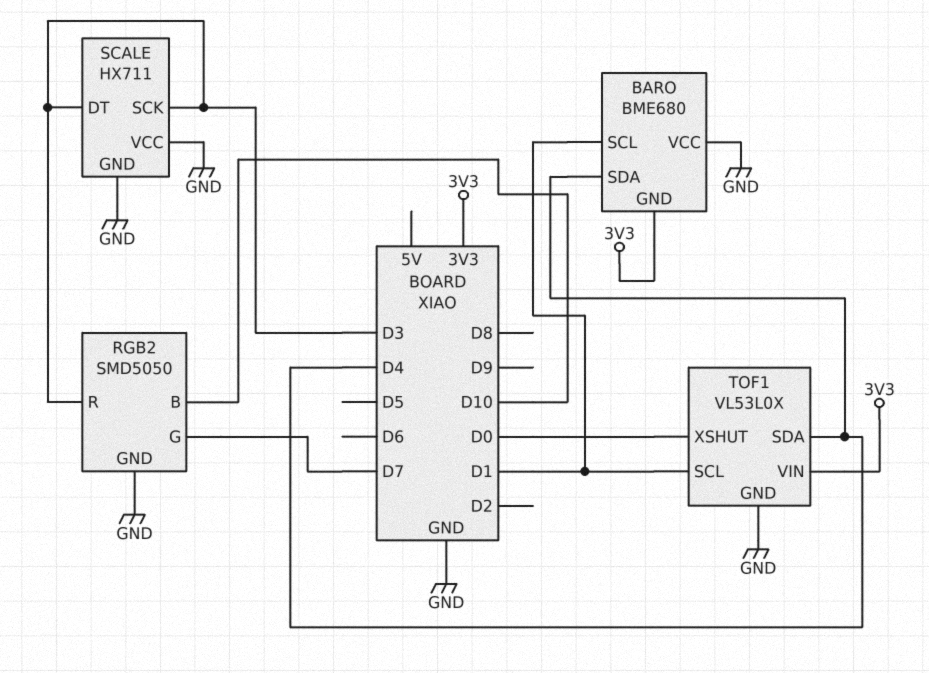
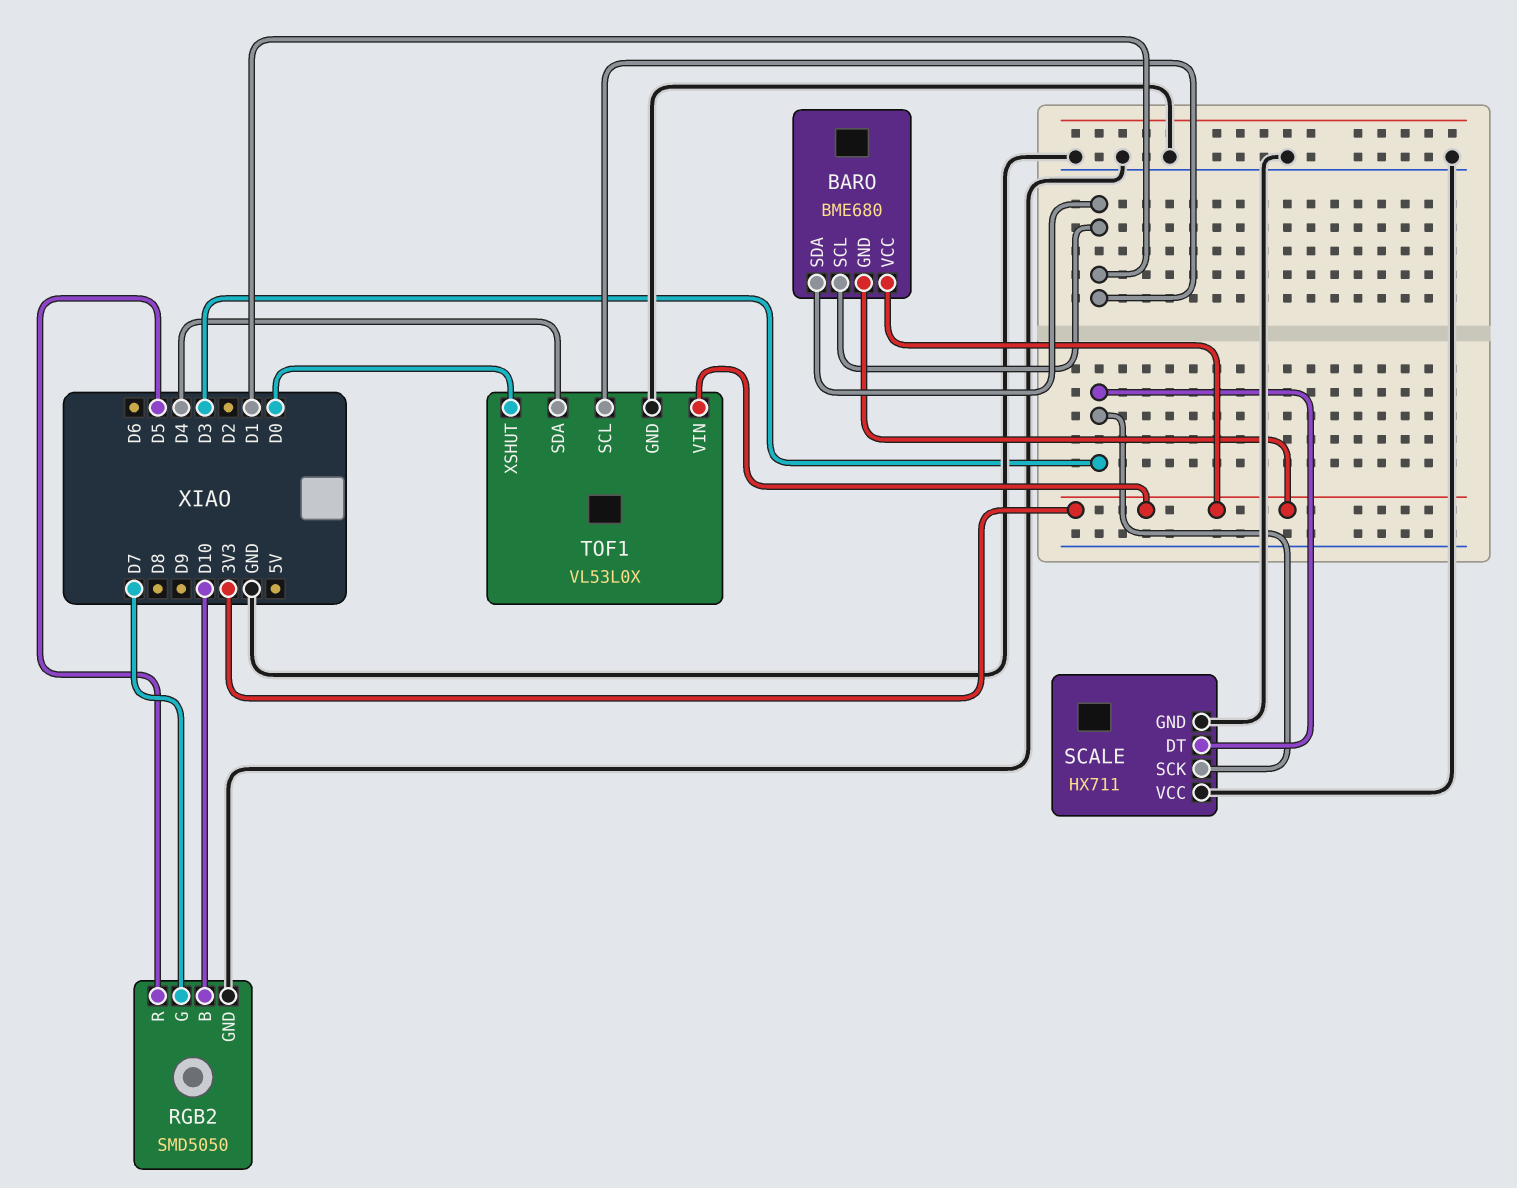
BARO pin SDA: D4 -> D1
BARO pin VCC: GND -> 3V3
RGB2 pin R: D3 -> D5

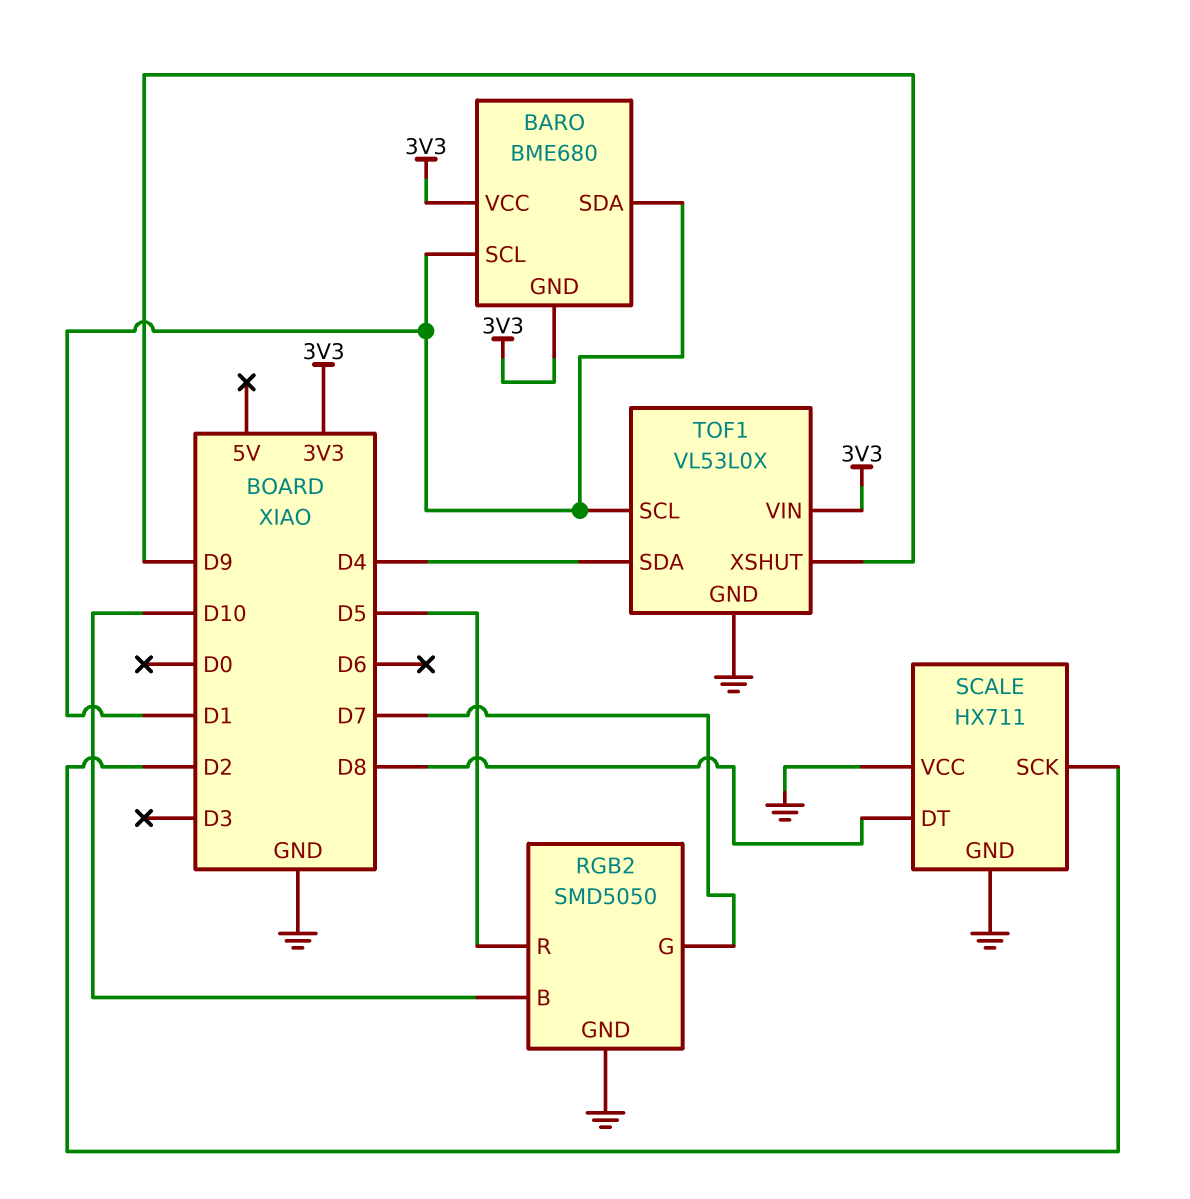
SCALE pin DT: D3 -> D8
SCALE pin SCK: D3 -> D2
TOF1 pin XSHUT: D0 -> D9

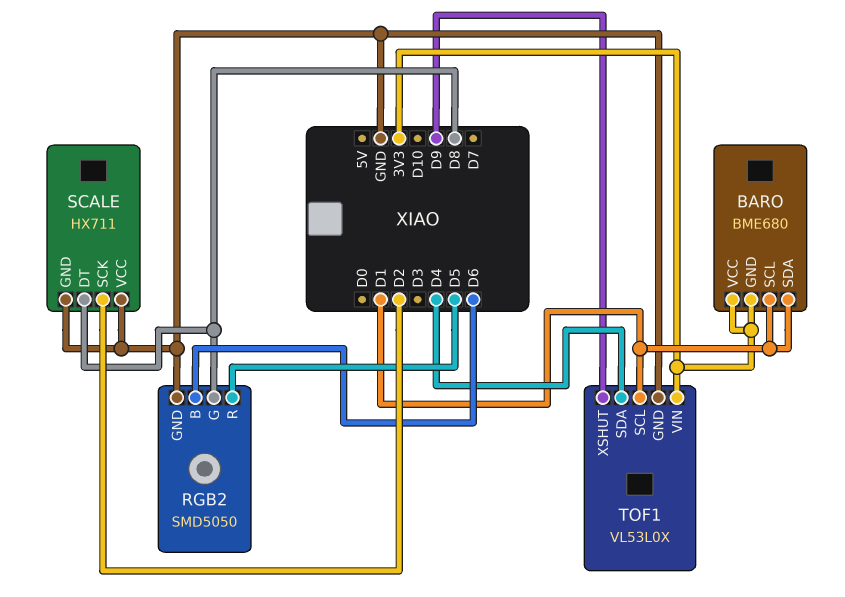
RGB2 pin B: D10 -> D6
RGB2 pin G: D7 -> D8

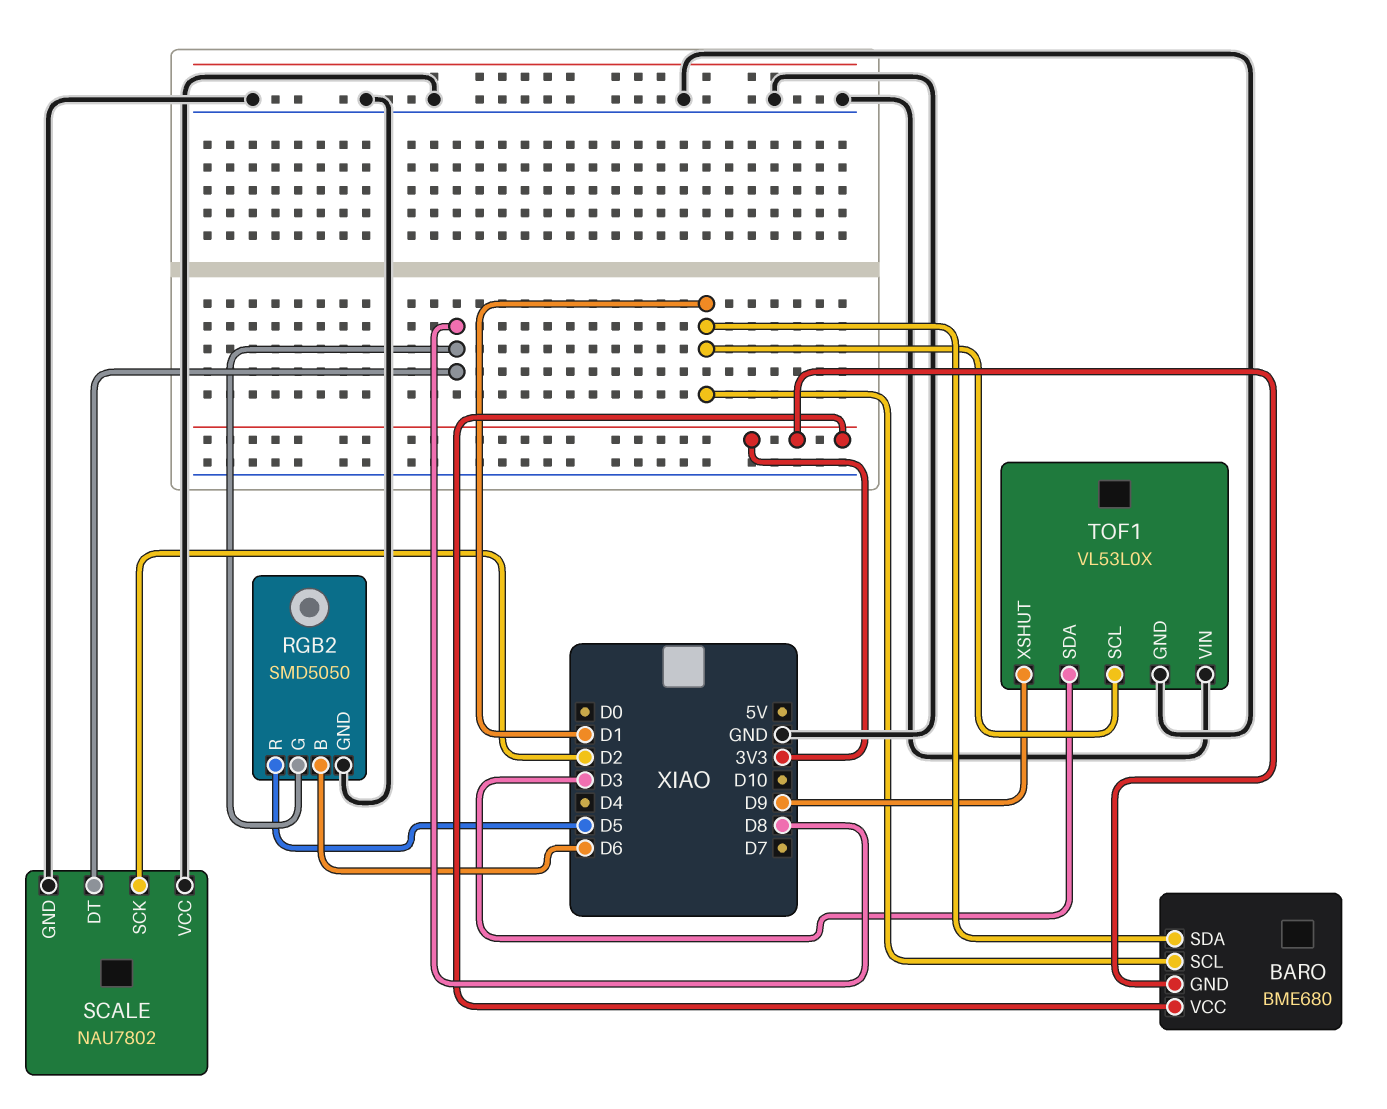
SCALE: HX711 -> NAU7802
TOF1 pin SDA: D4 -> D3
TOF1 pin VIN: 3V3 -> GND

